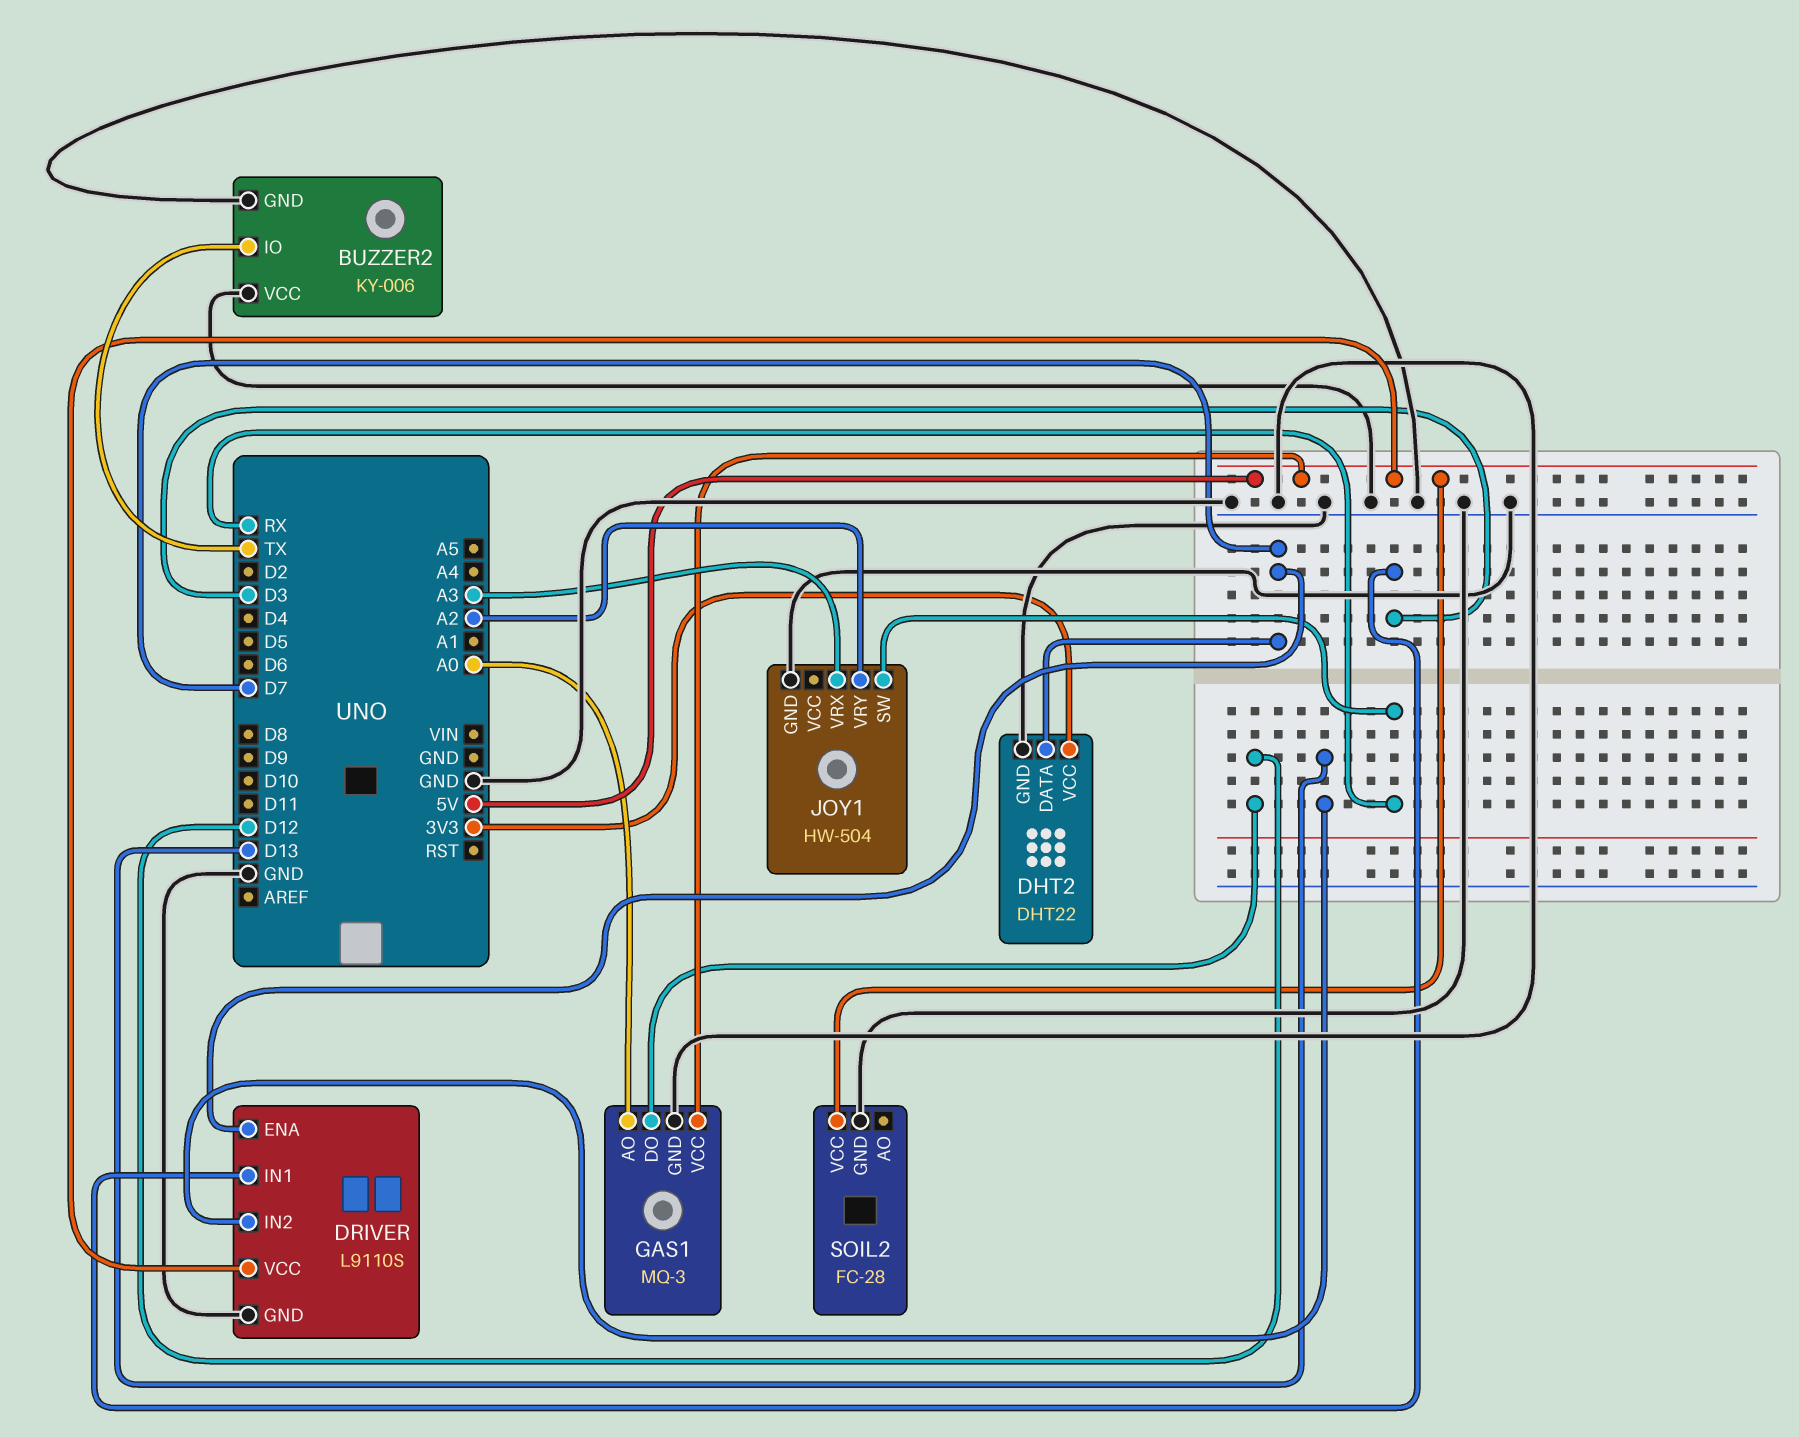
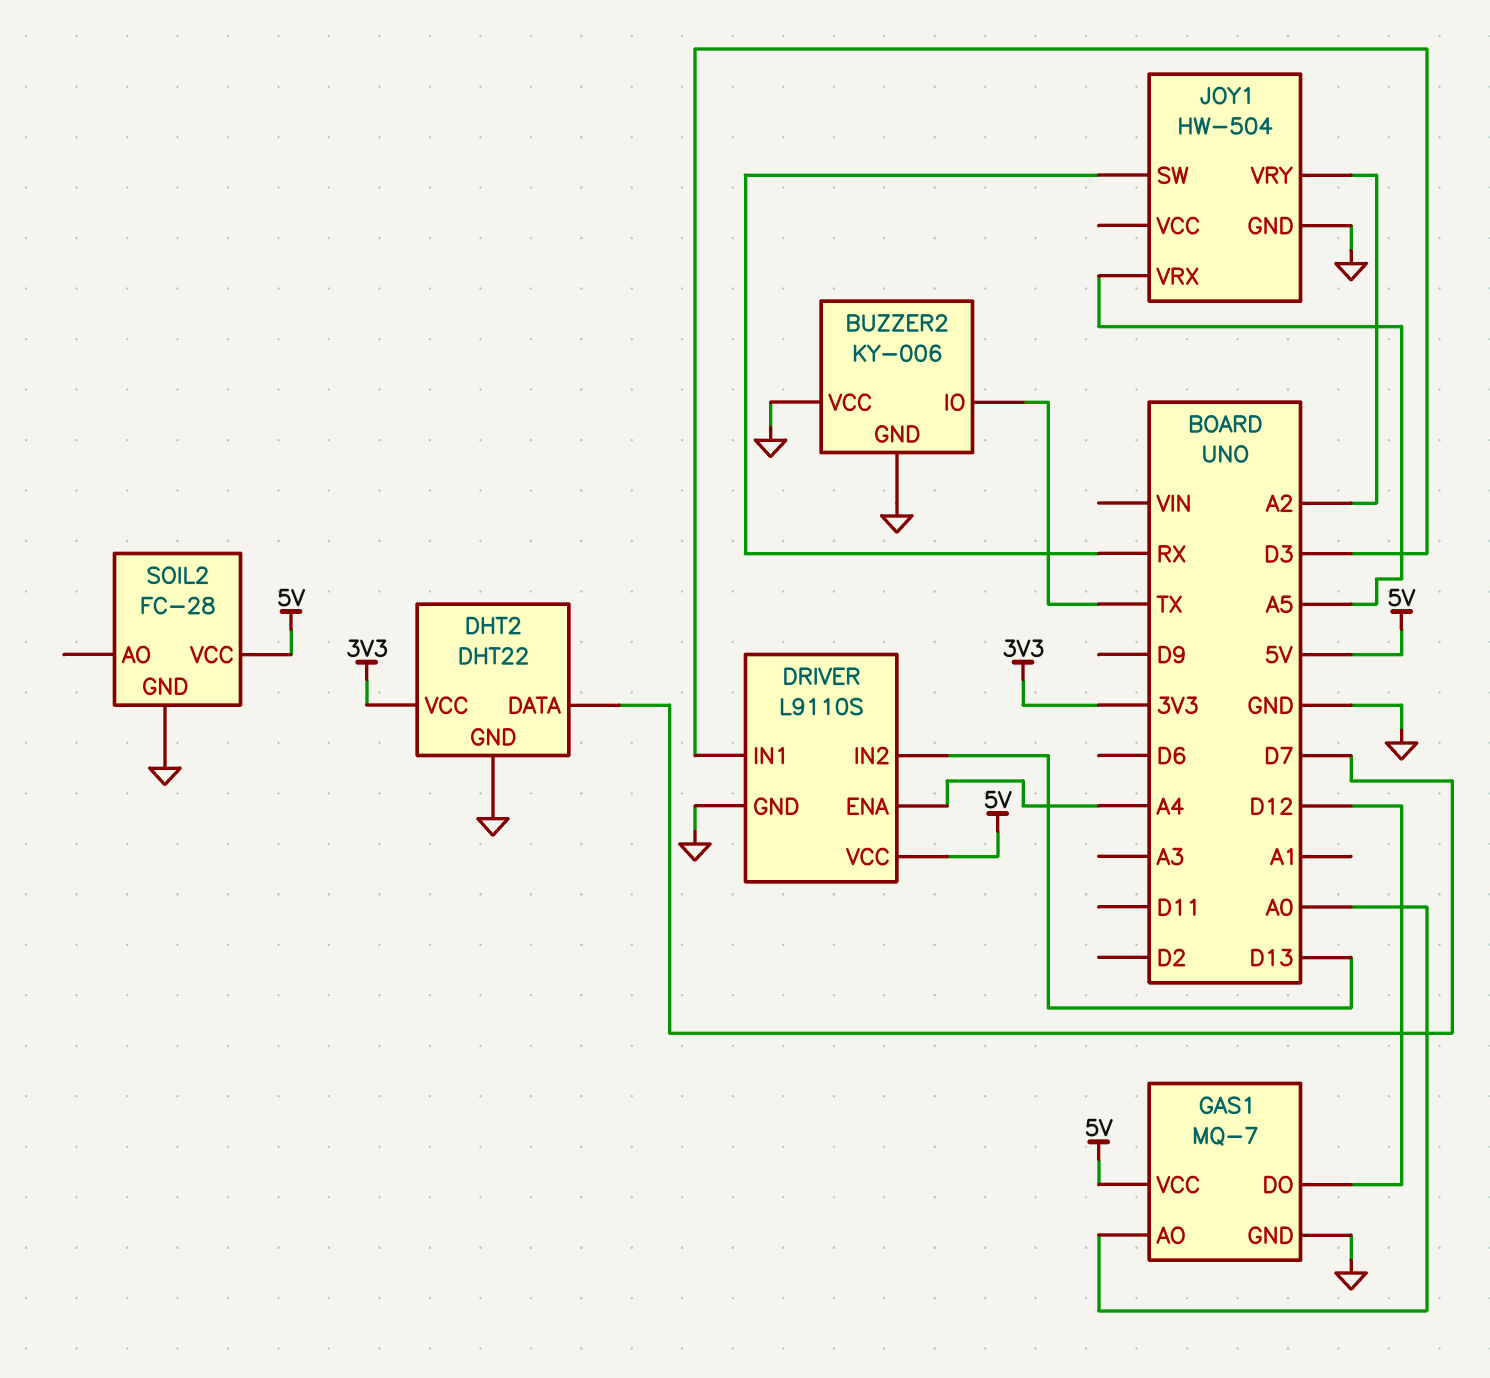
DRIVER pin ENA: D7 -> A4
GAS1: MQ-3 -> MQ-7
JOY1 pin VRX: A3 -> A5

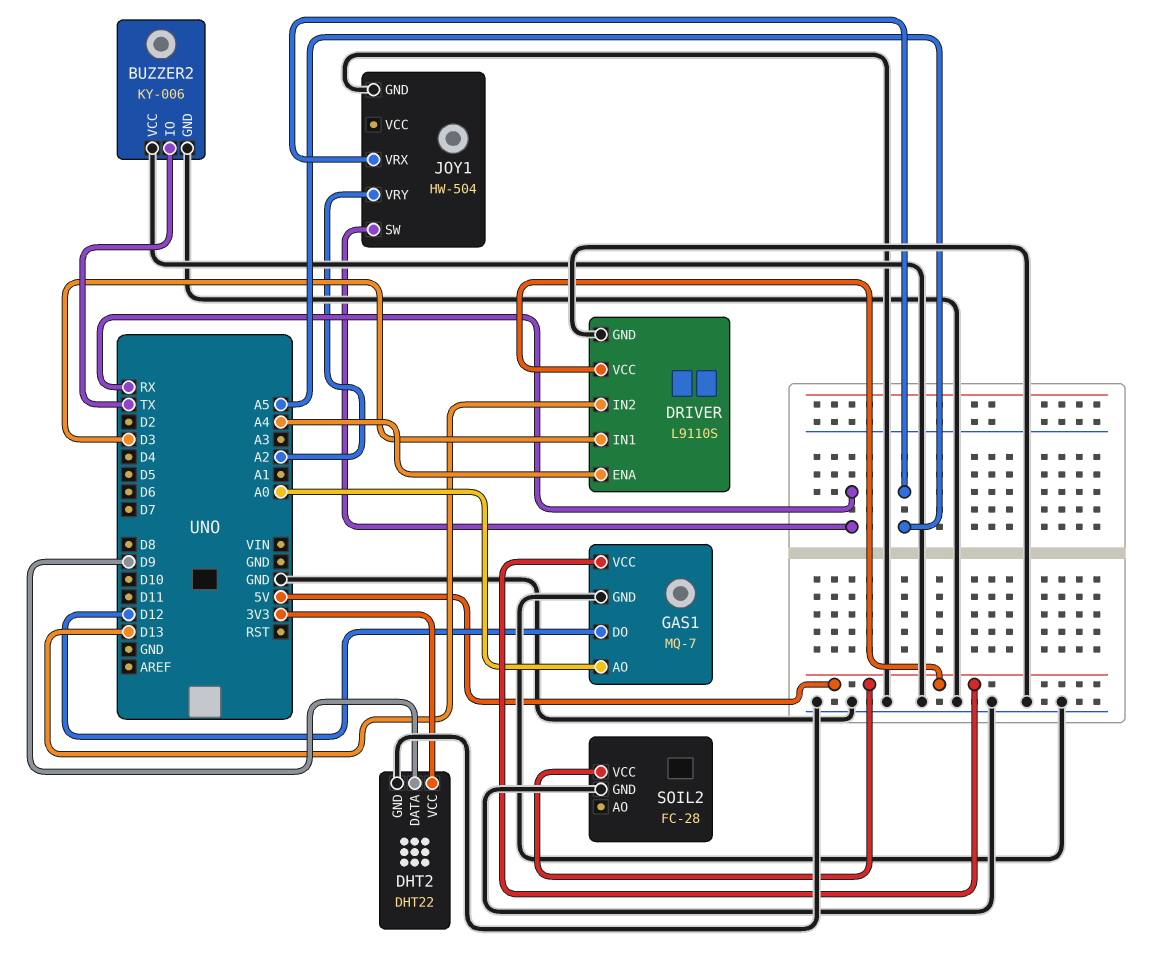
DHT2 pin DATA: D7 -> D9

